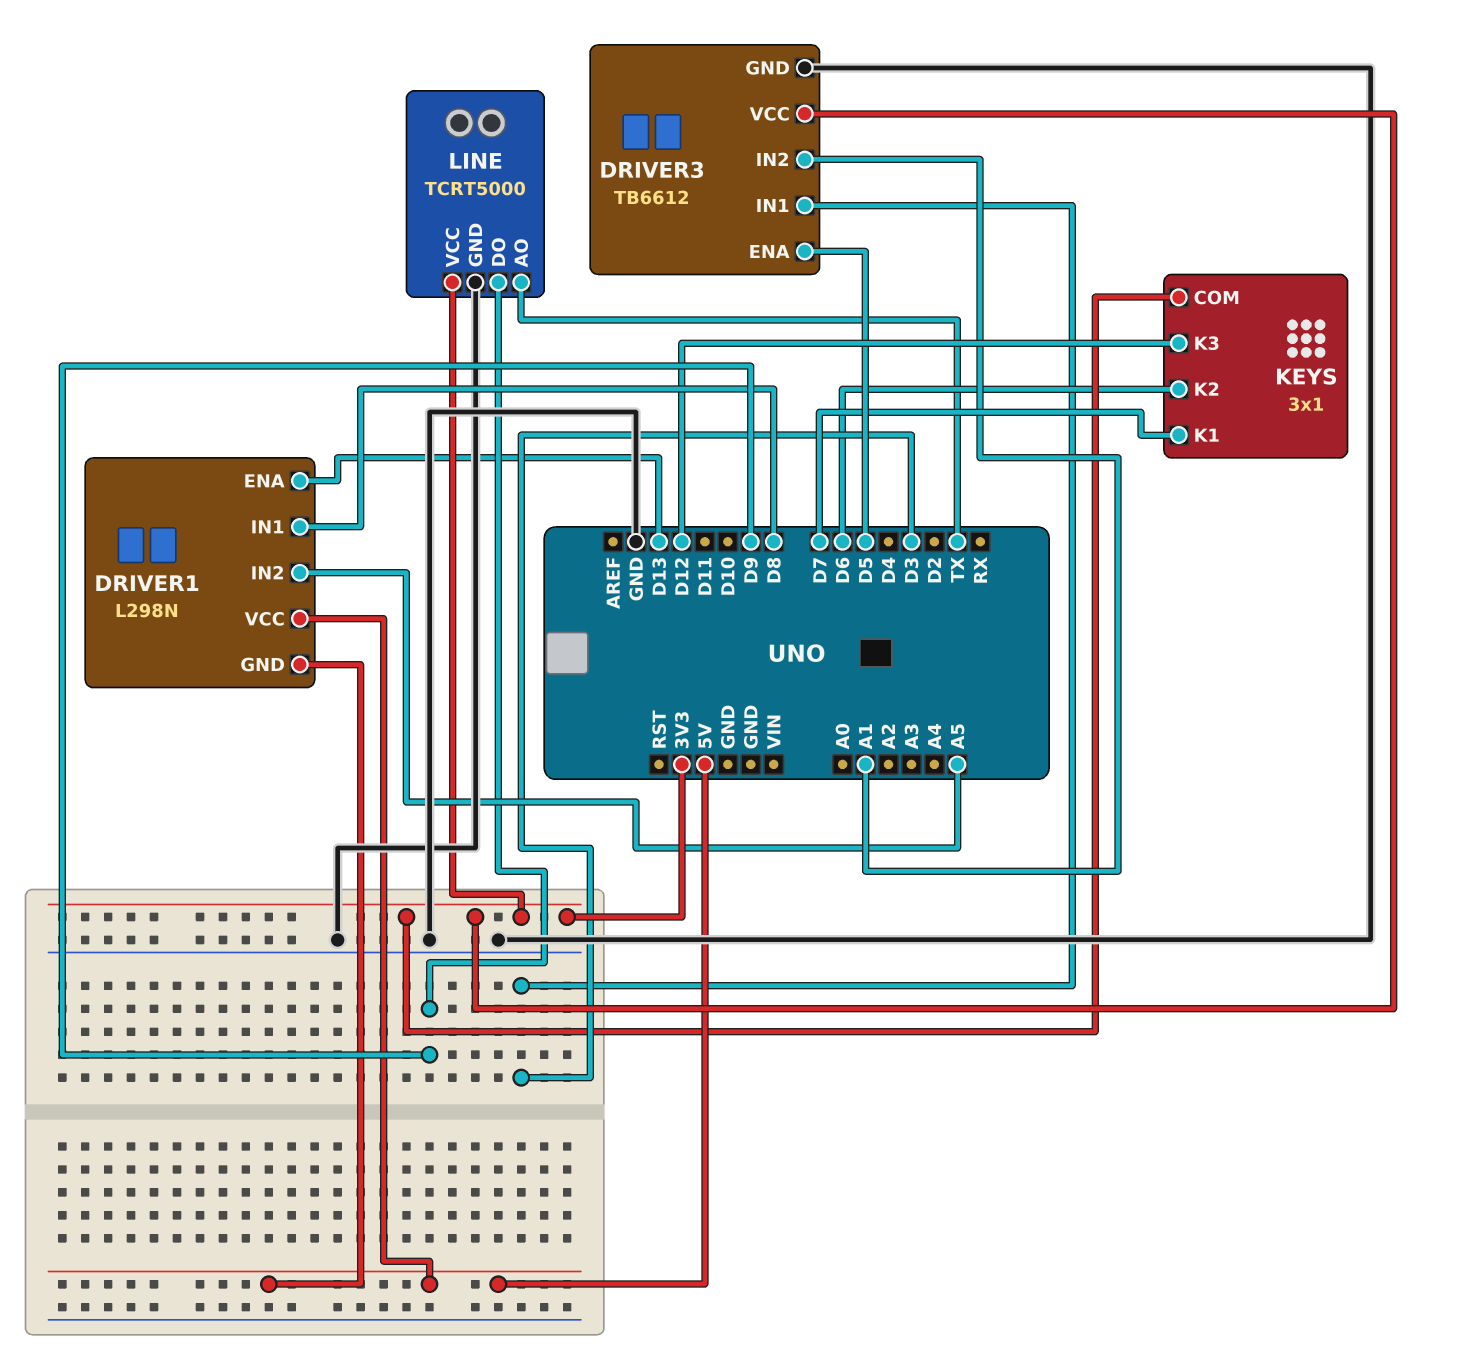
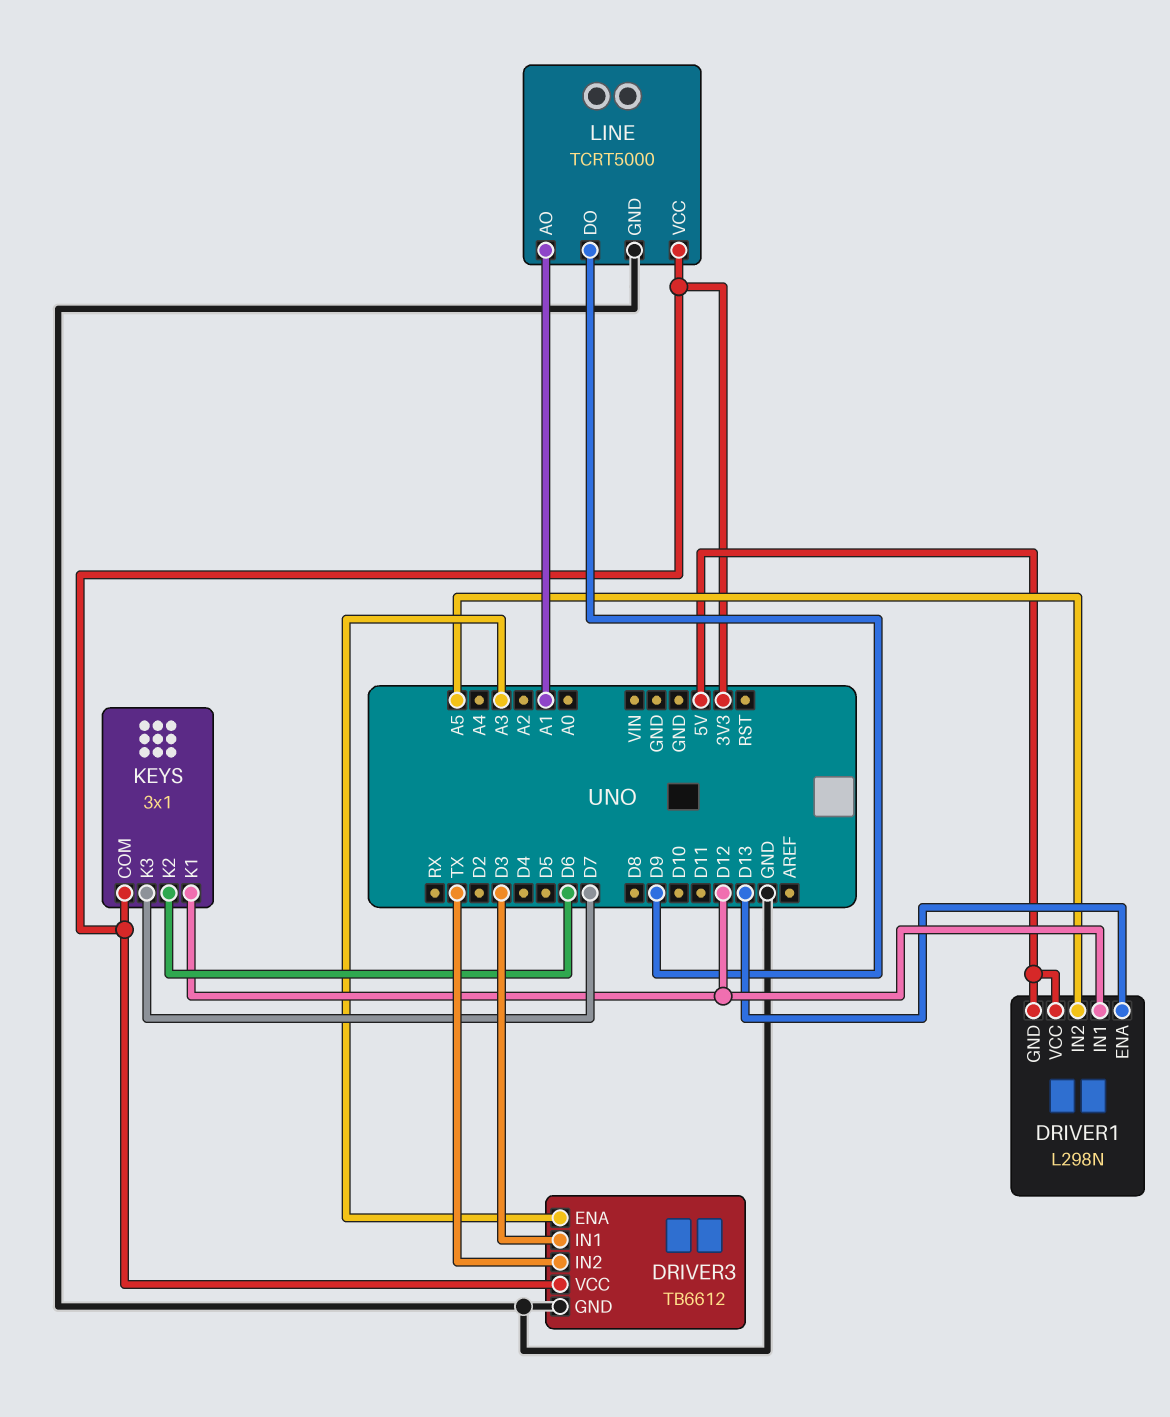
DRIVER1 pin IN1: D8 -> D12
DRIVER3 pin ENA: D5 -> A3
DRIVER3 pin IN2: A1 -> TX
KEYS pin K1: D7 -> D12
KEYS pin K3: D12 -> D7
LINE pin AO: TX -> A1

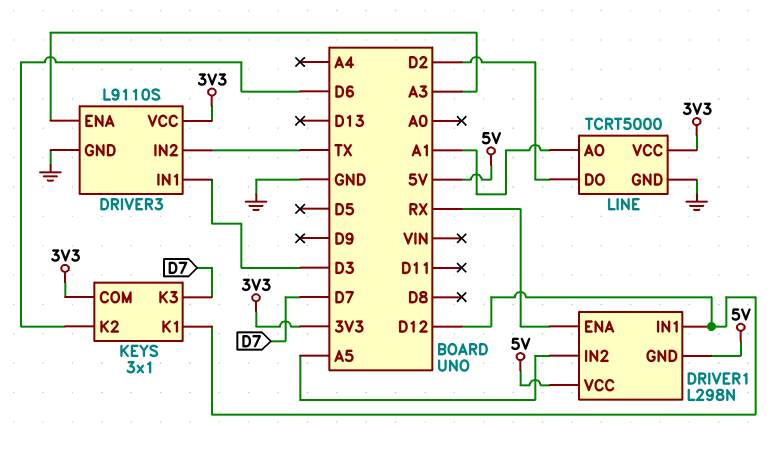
DRIVER1 pin ENA: D13 -> RX
DRIVER3: TB6612 -> L9110S
LINE pin DO: D9 -> D2

